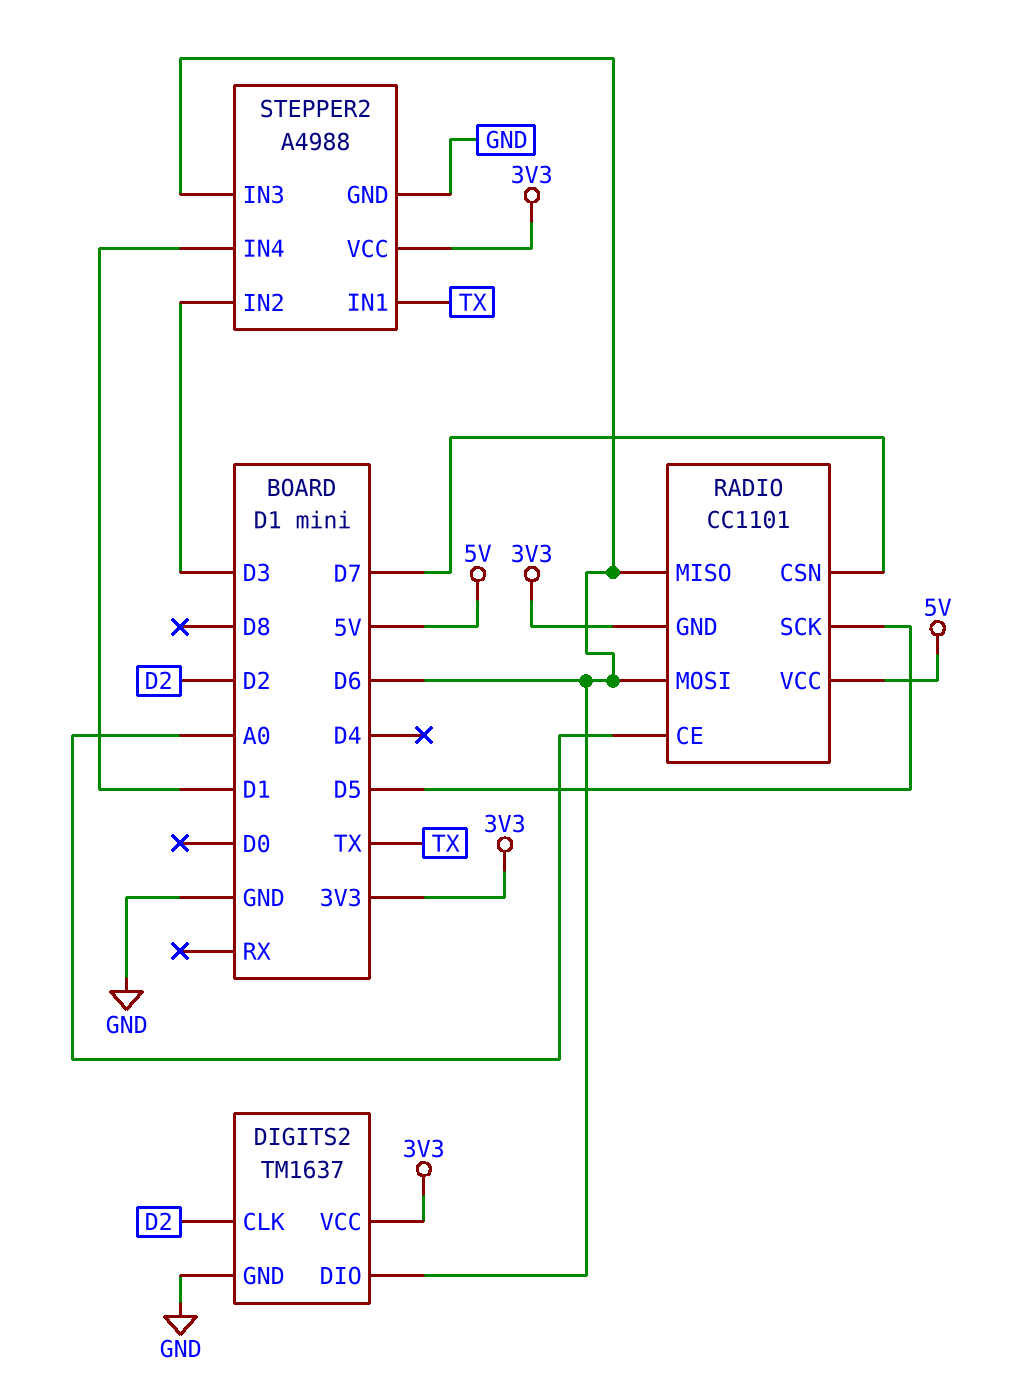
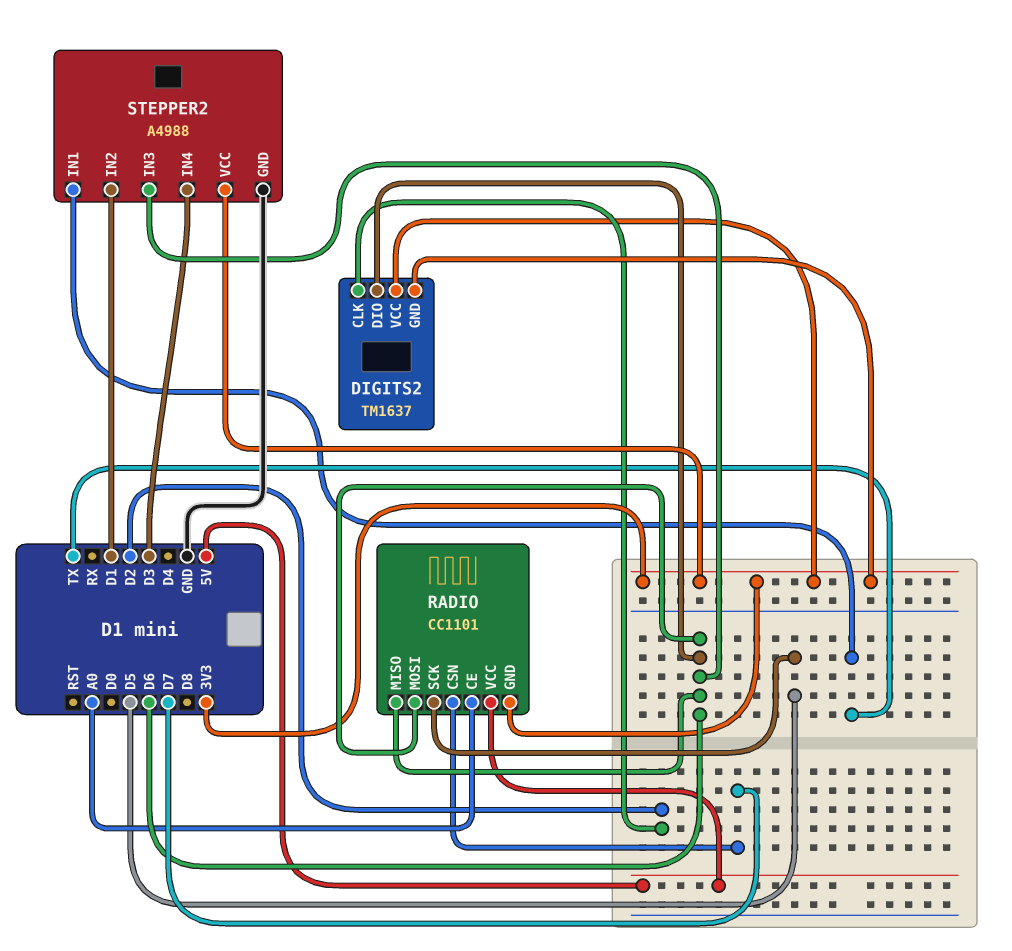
DIGITS2 pin GND: GND -> 3V3
STEPPER2 pin IN2: D3 -> D1
STEPPER2 pin IN4: D1 -> D3

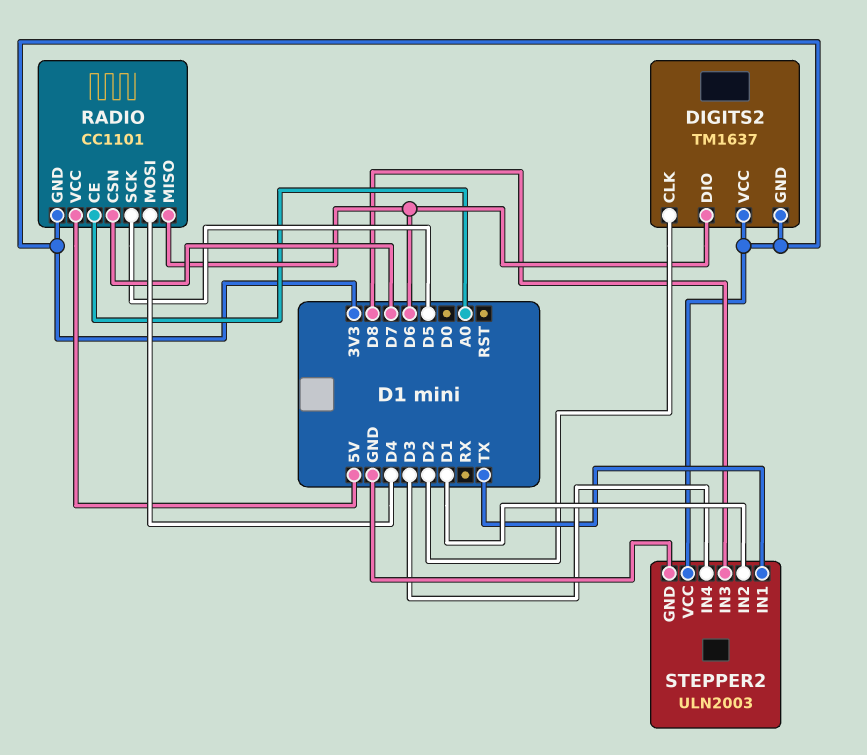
RADIO pin MOSI: D6 -> D4
STEPPER2: A4988 -> ULN2003
STEPPER2 pin IN3: D6 -> D8

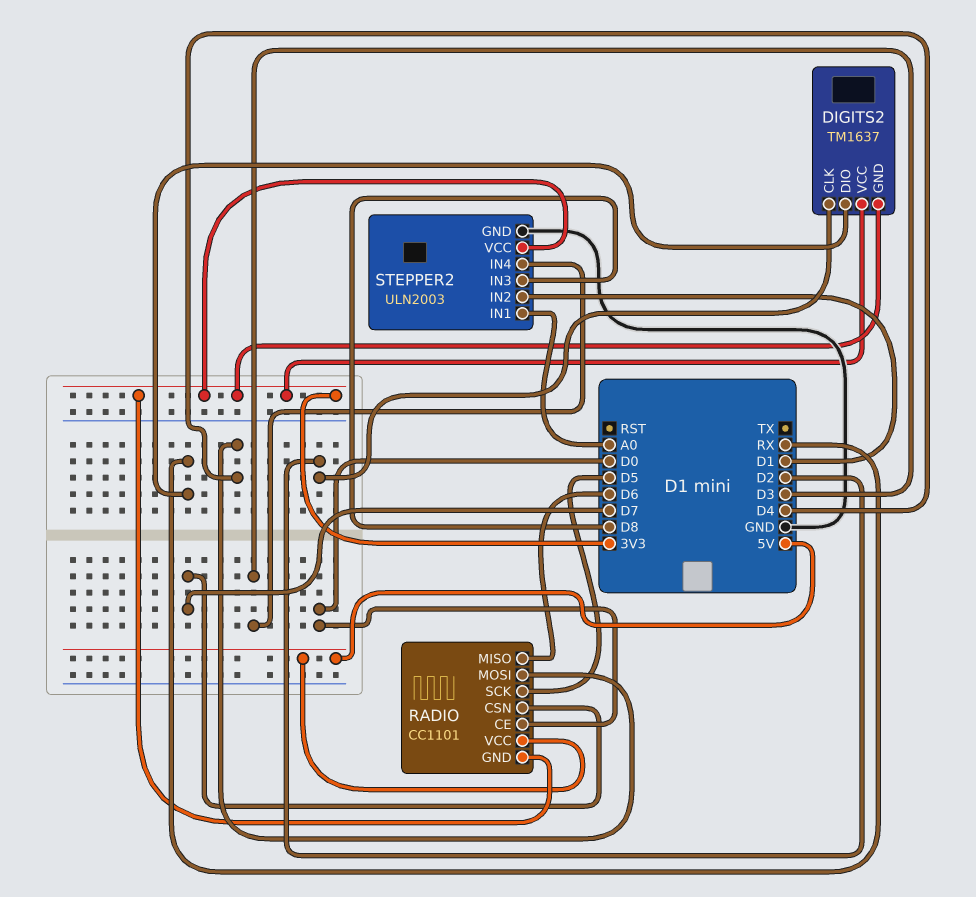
DIGITS2 pin DIO: D6 -> RX
RADIO pin CE: A0 -> D0
STEPPER2 pin IN1: TX -> A0

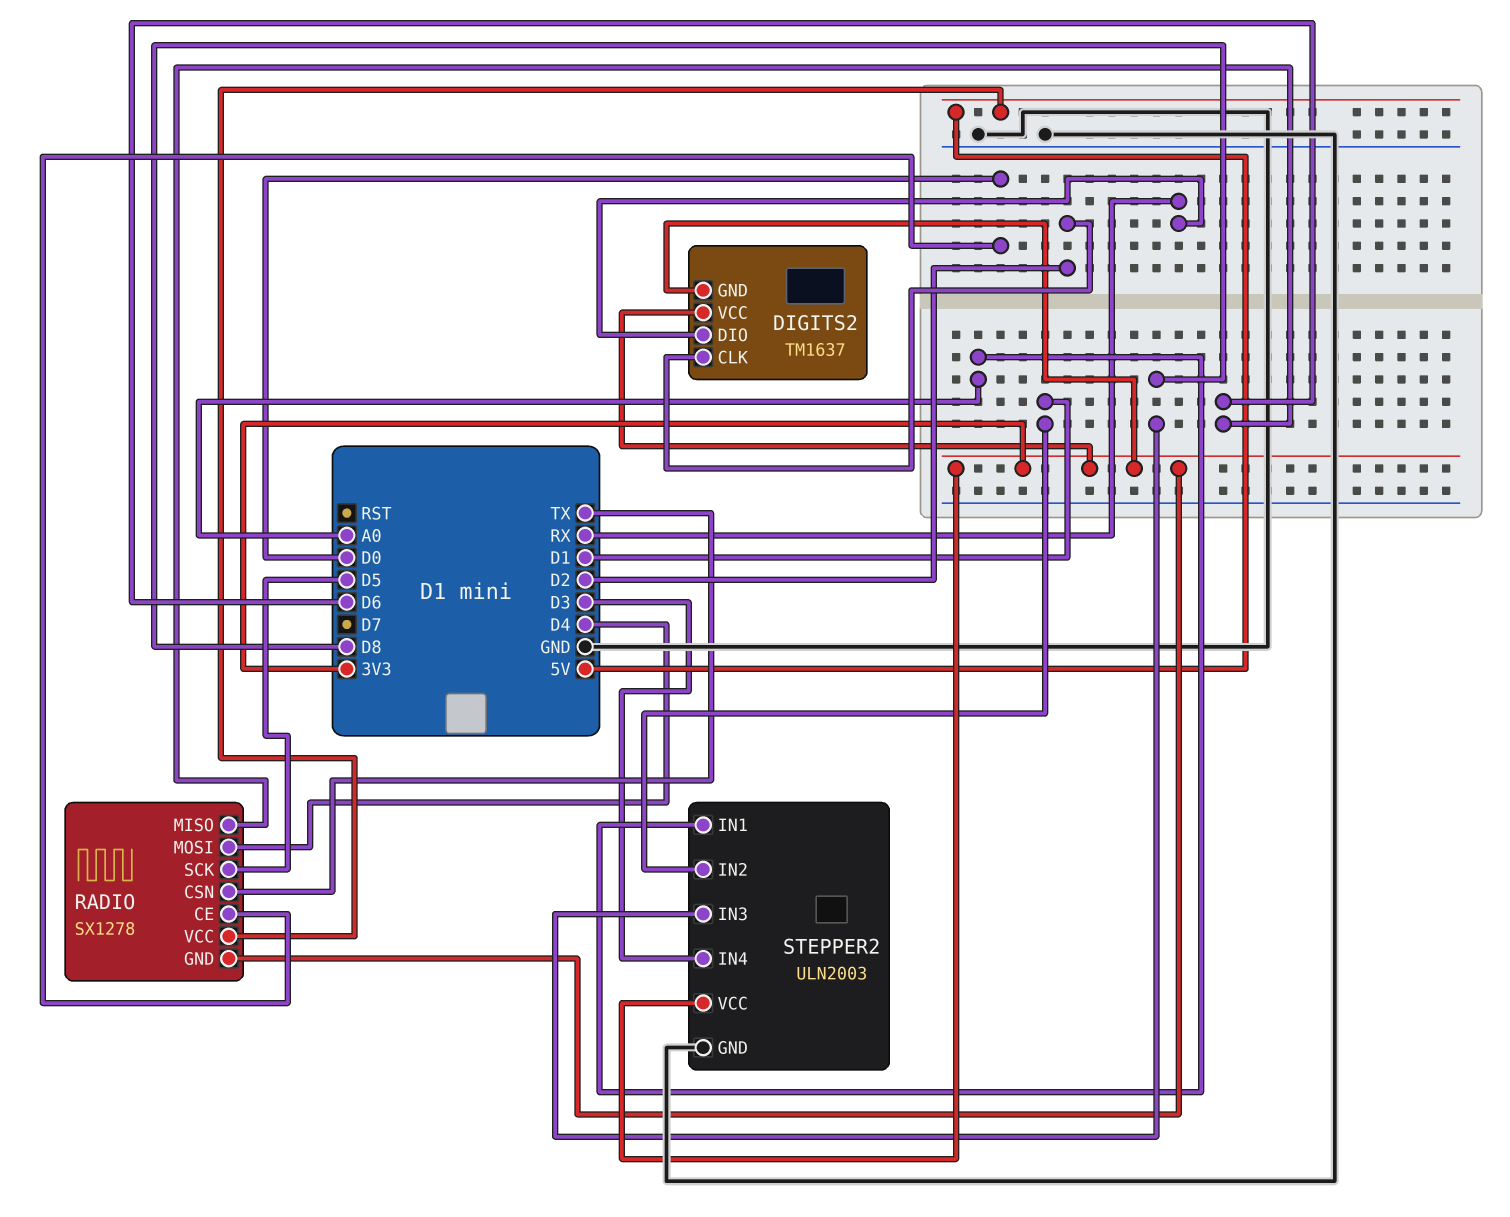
RADIO: CC1101 -> SX1278
RADIO pin CSN: D7 -> TX

